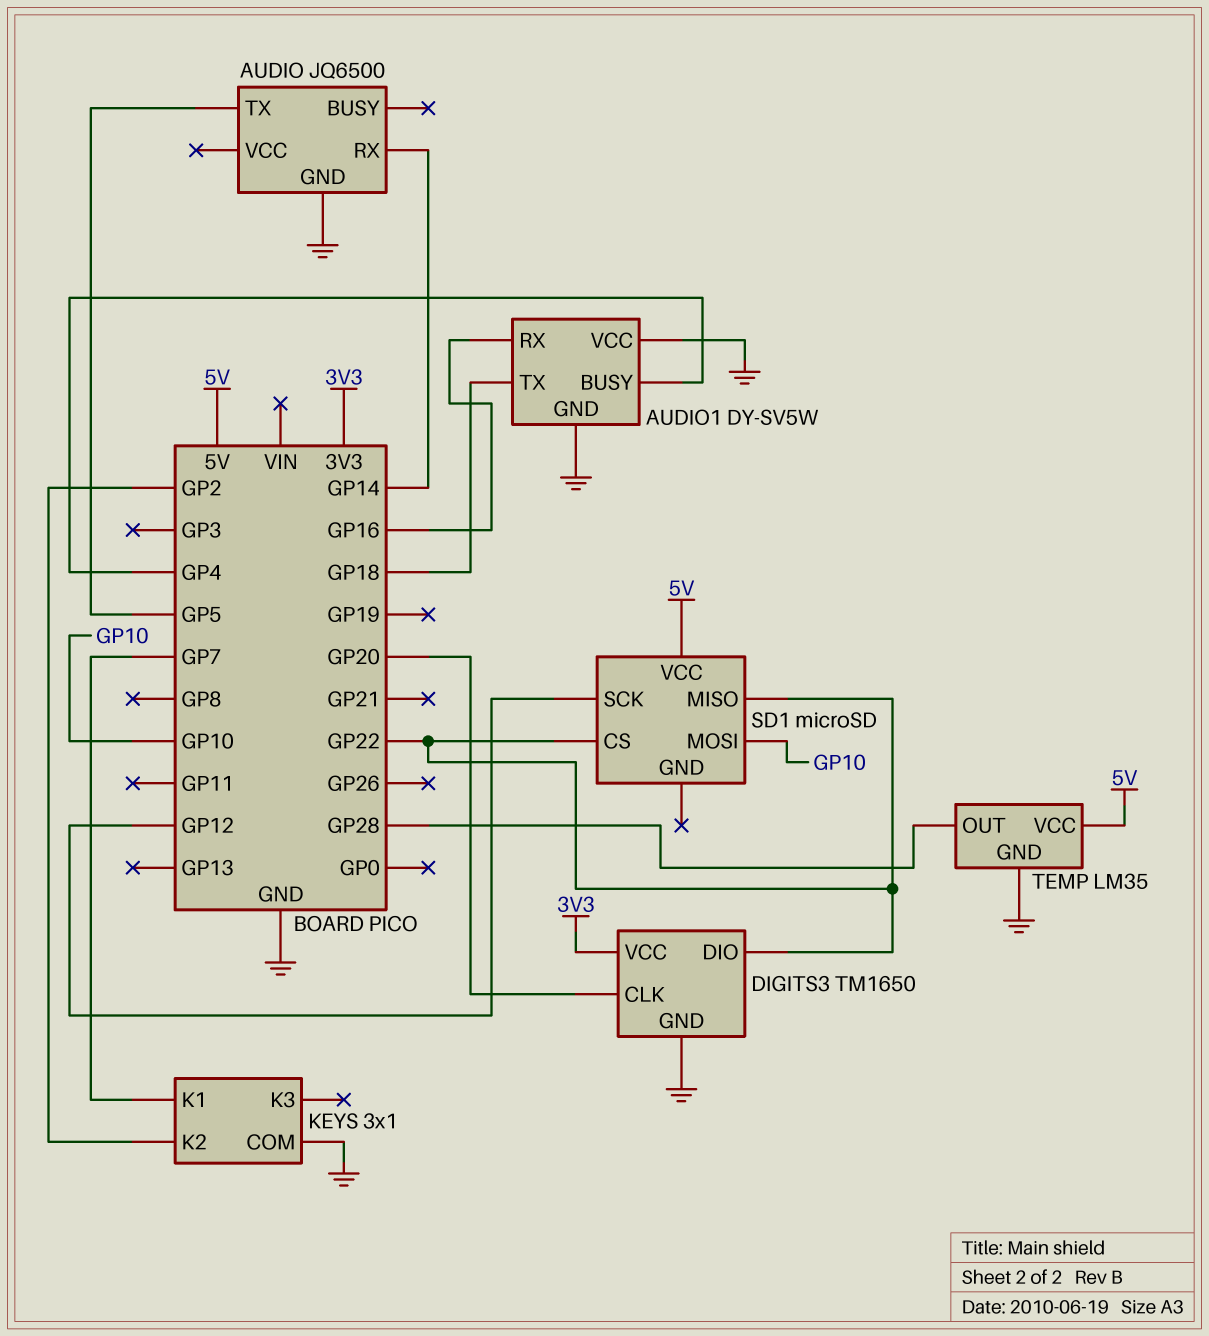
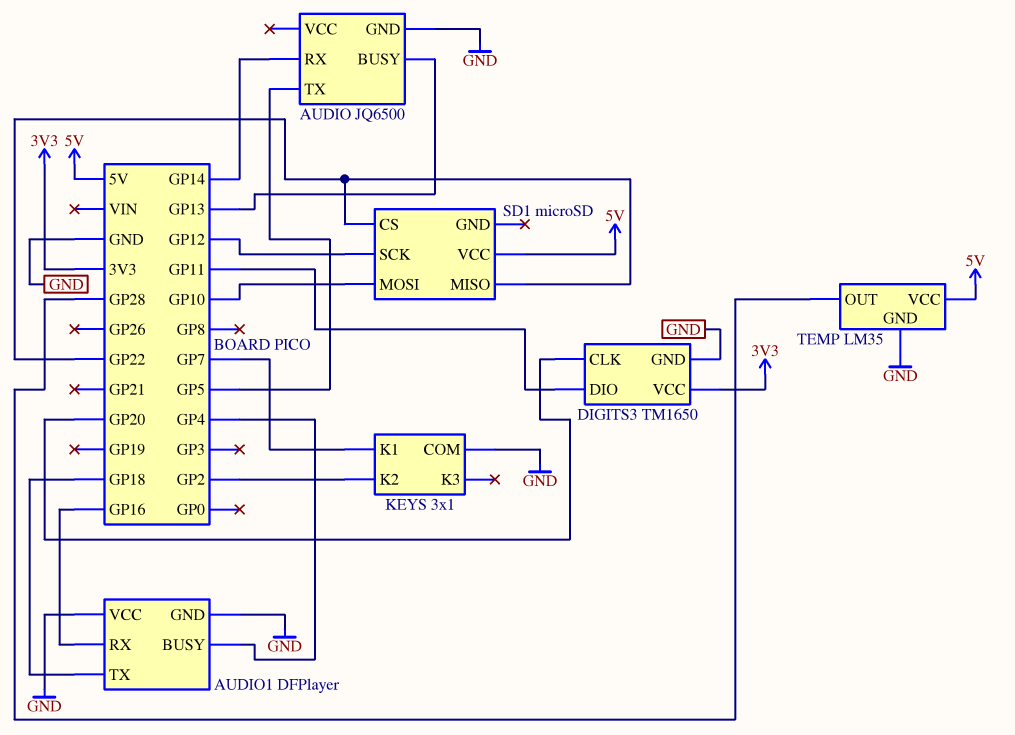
AUDIO pin BUSY: none -> GP13
AUDIO1: DY-SV5W -> DFPlayer
DIGITS3 pin DIO: GP22 -> GP11

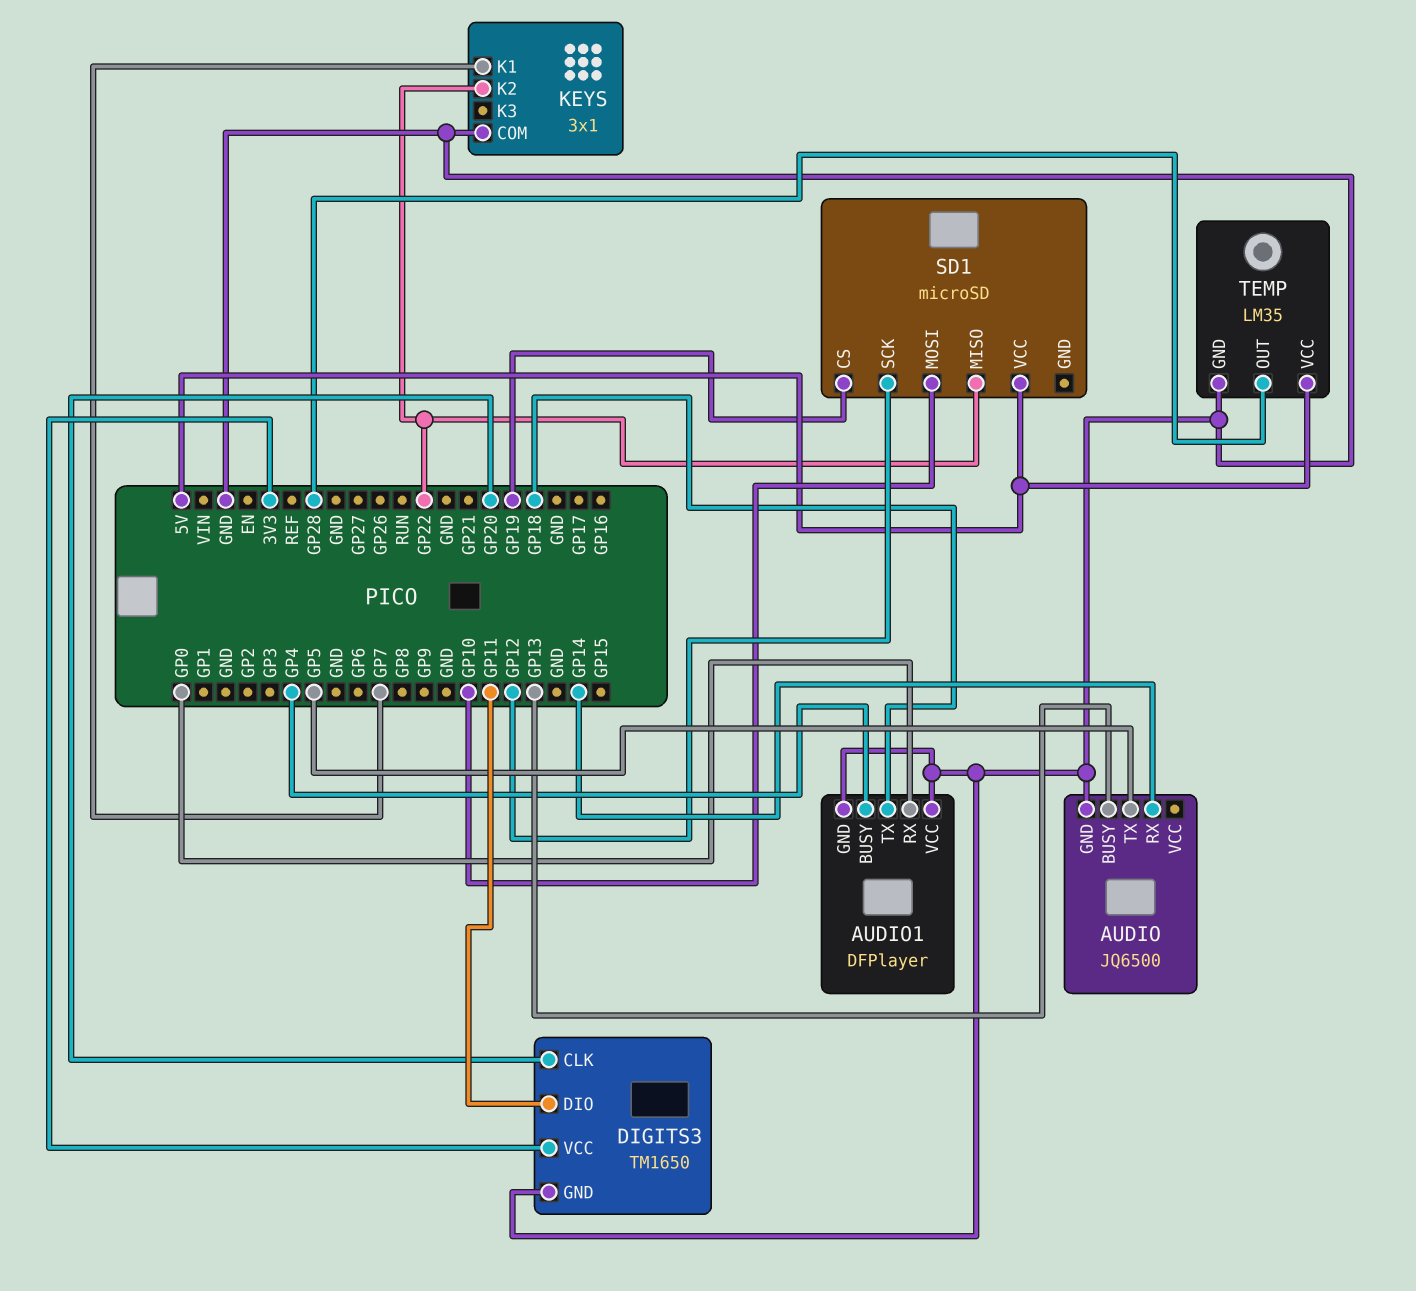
AUDIO1 pin RX: GP16 -> GP0
KEYS pin K2: GP2 -> GP22
SD1 pin CS: GP22 -> GP19

